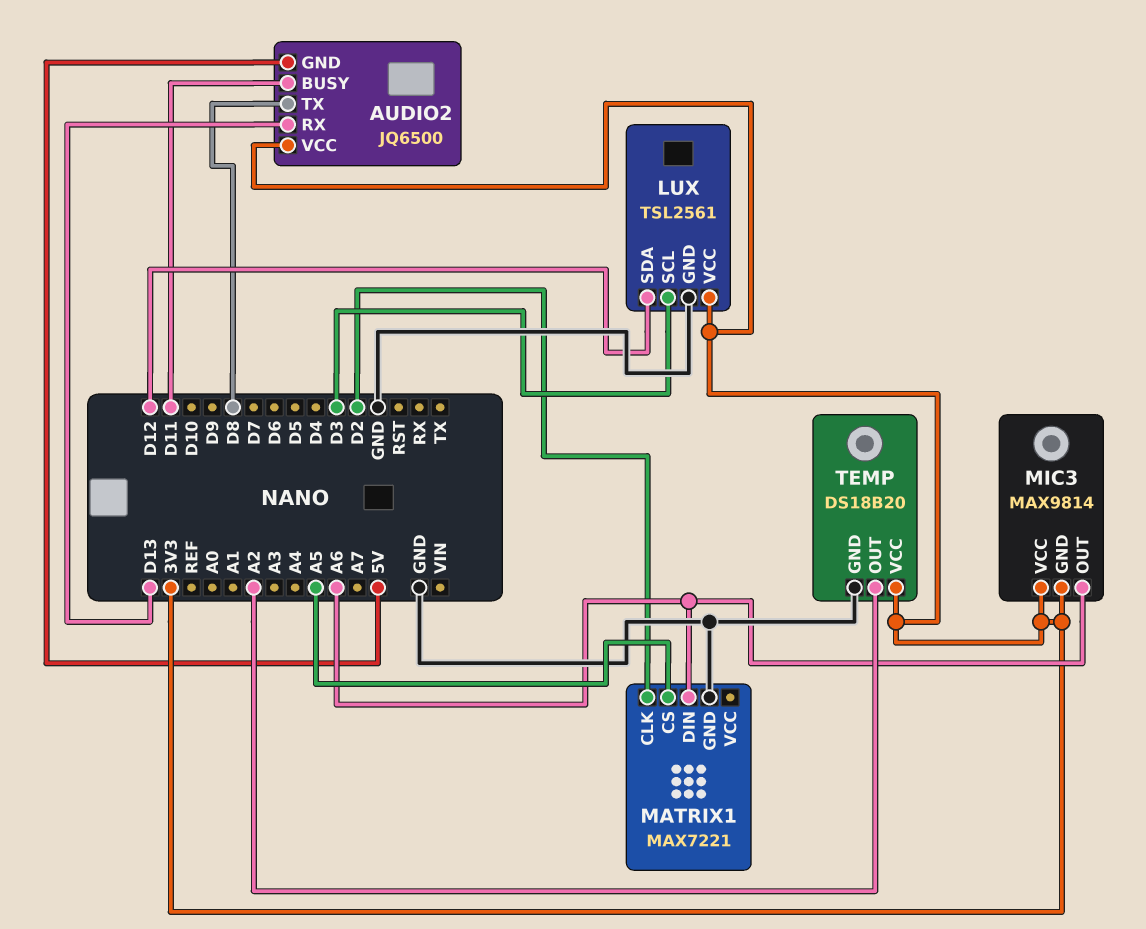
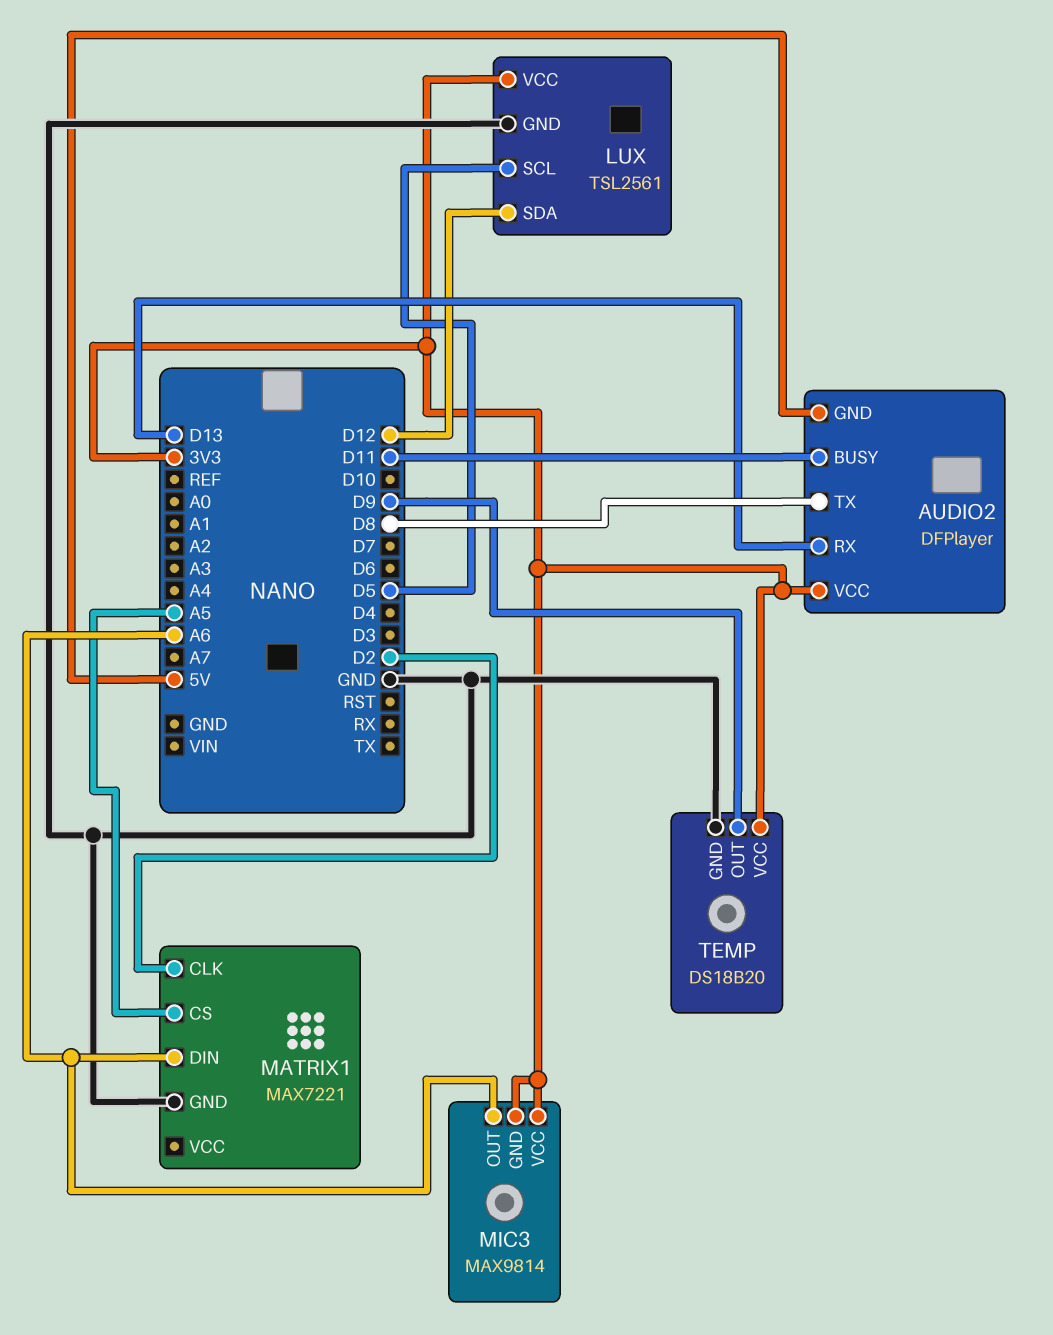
AUDIO2: JQ6500 -> DFPlayer
LUX pin SCL: D3 -> D5
TEMP pin OUT: A2 -> D9

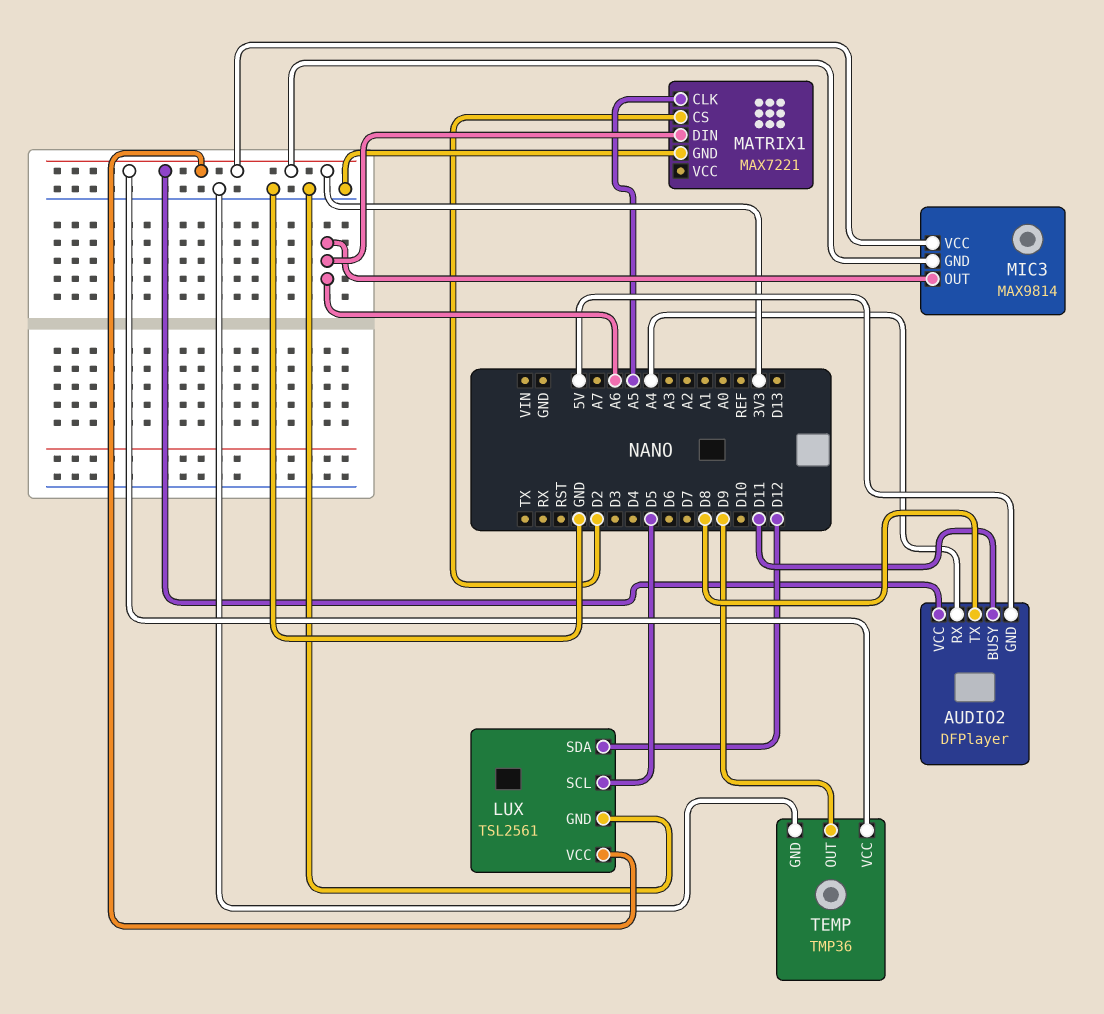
AUDIO2 pin RX: D13 -> A4
MATRIX1 pin CLK: D2 -> A5
MATRIX1 pin CS: A5 -> D2
TEMP: DS18B20 -> TMP36

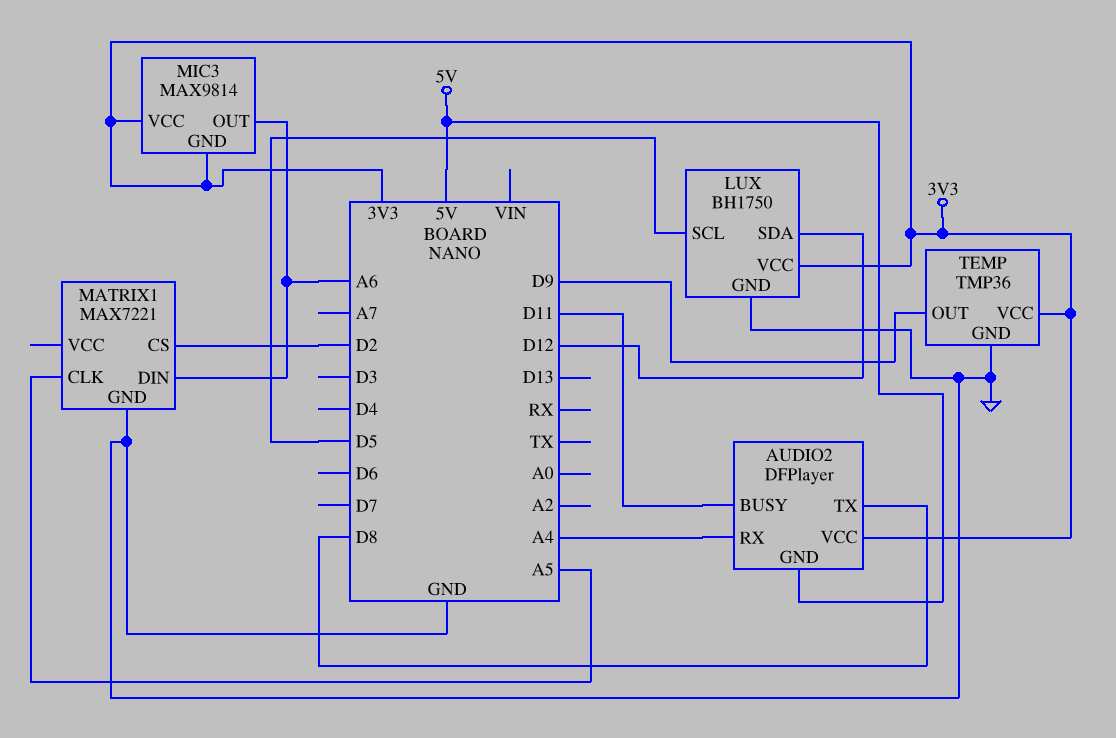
LUX: TSL2561 -> BH1750

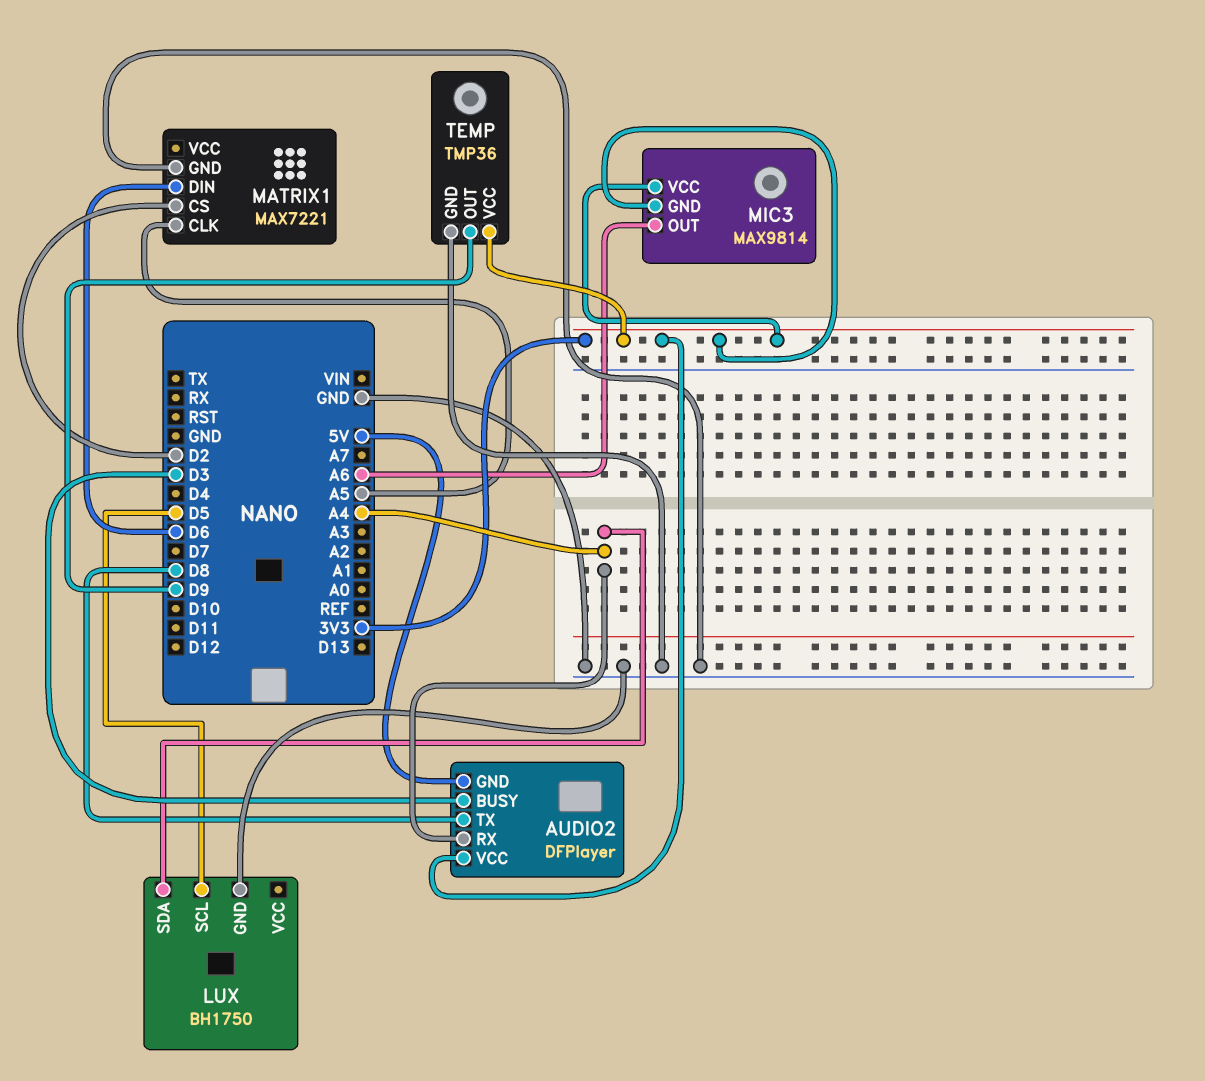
AUDIO2 pin BUSY: D11 -> D3
LUX pin SDA: D12 -> A4
LUX pin VCC: 3V3 -> none
MATRIX1 pin DIN: A6 -> D6

